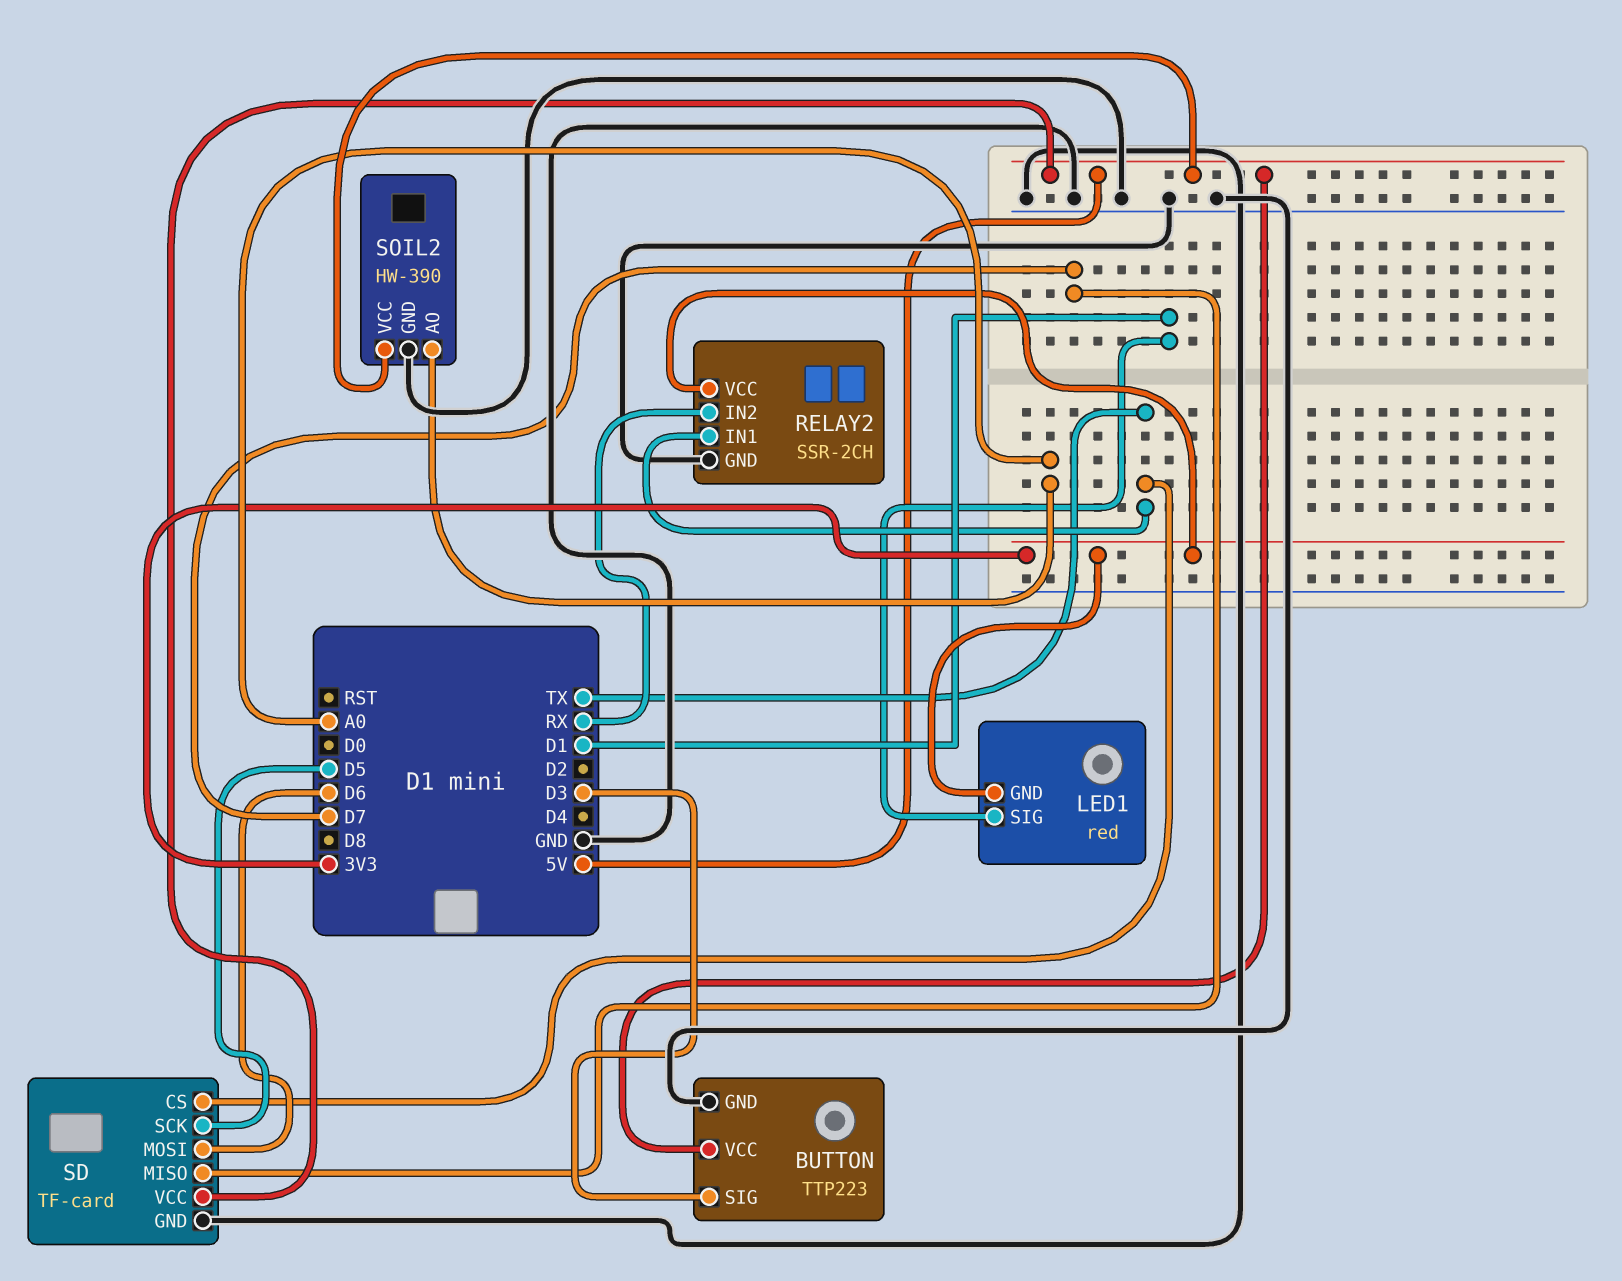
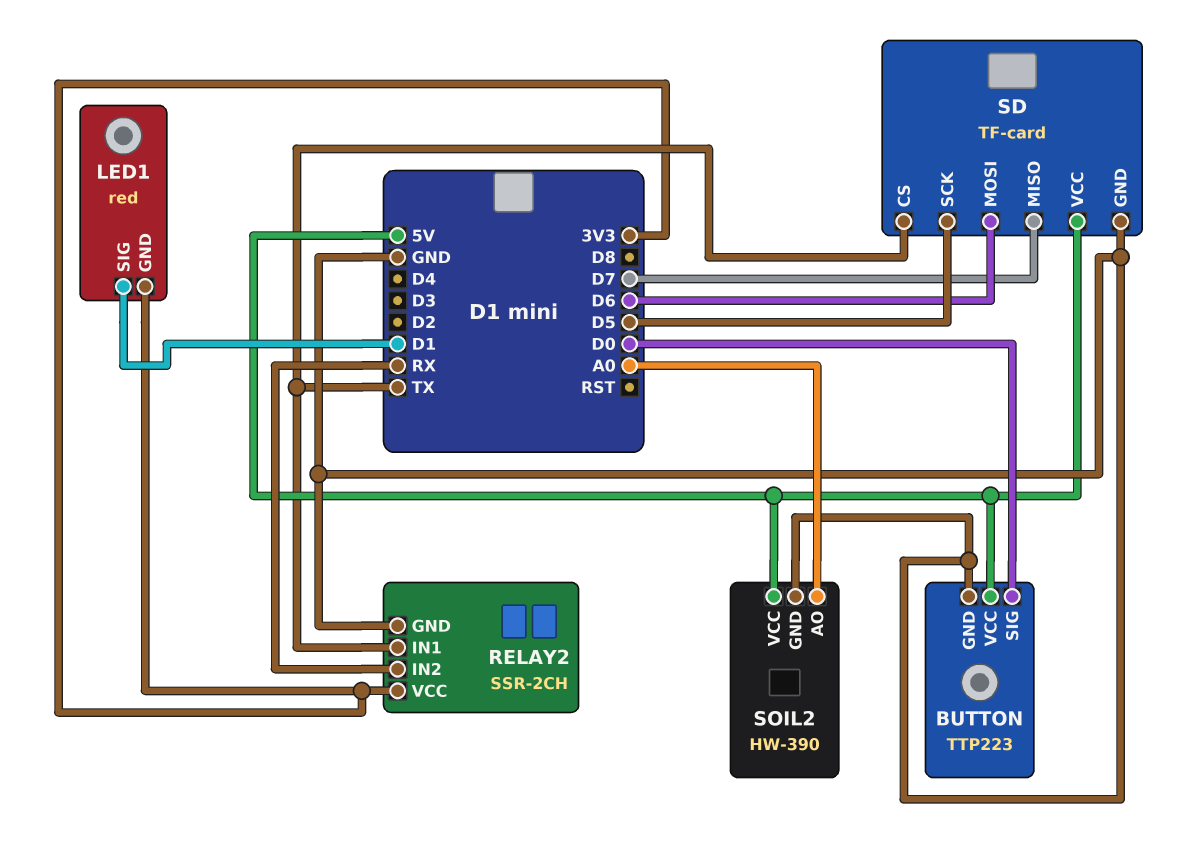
BUTTON pin SIG: D3 -> D0

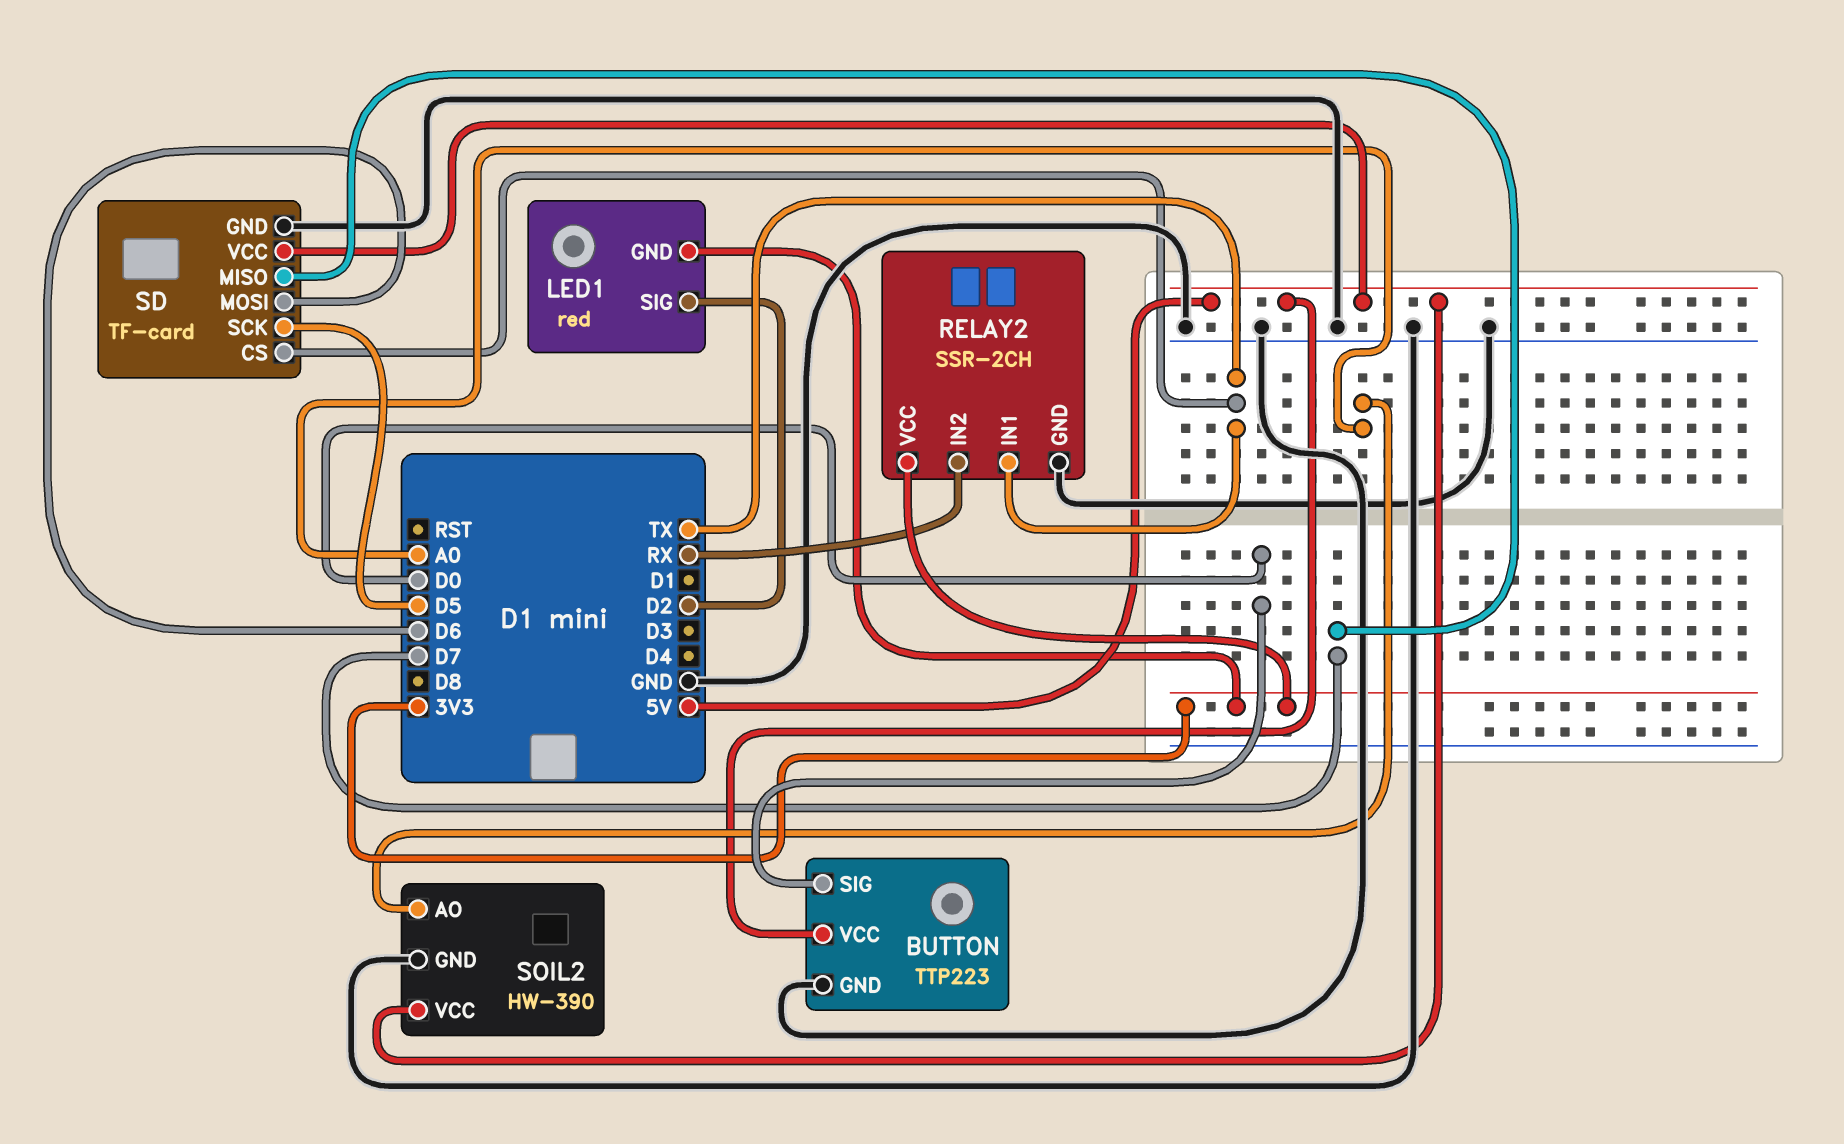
LED1 pin SIG: D1 -> D2

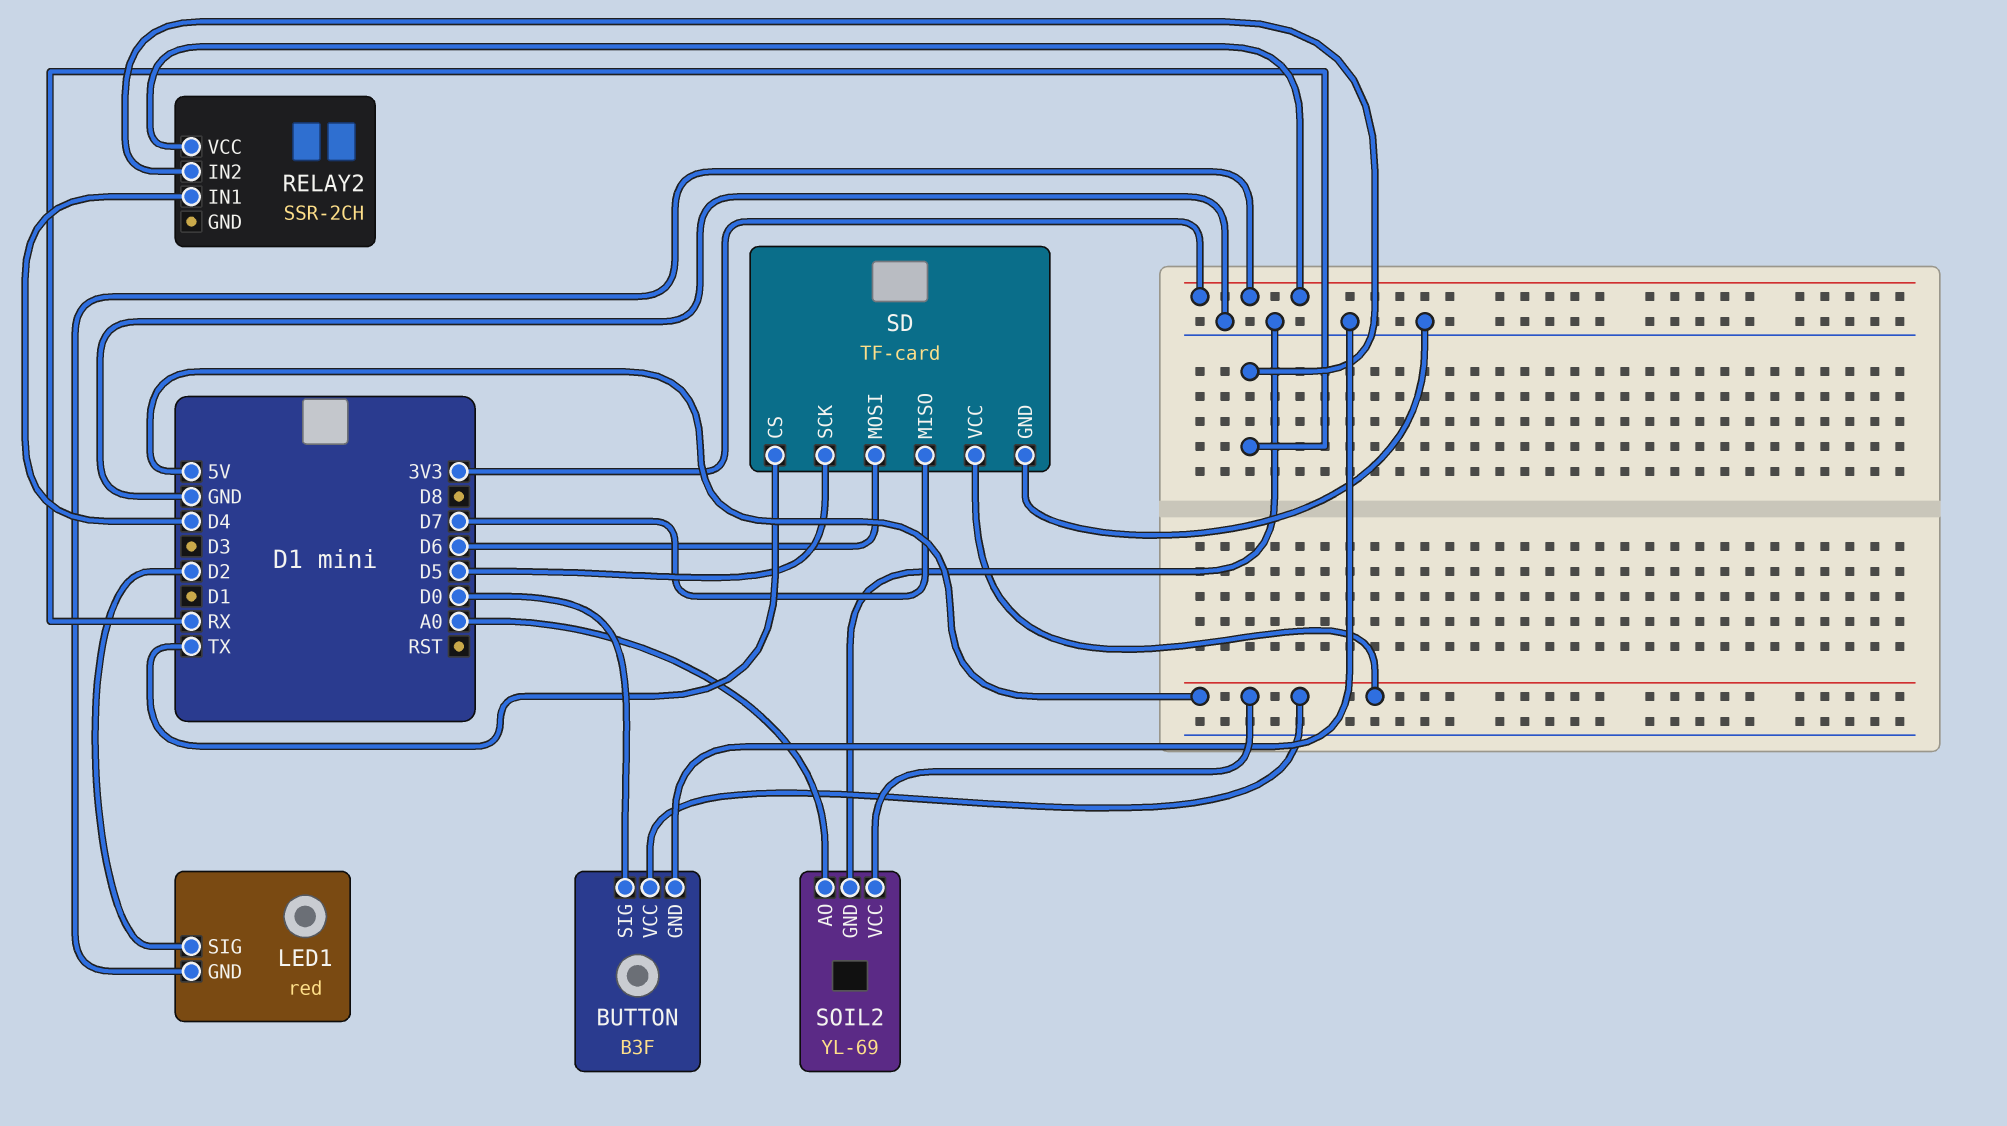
BUTTON: TTP223 -> B3F
RELAY2 pin GND: GND -> none
RELAY2 pin IN1: TX -> D4
SOIL2: HW-390 -> YL-69

